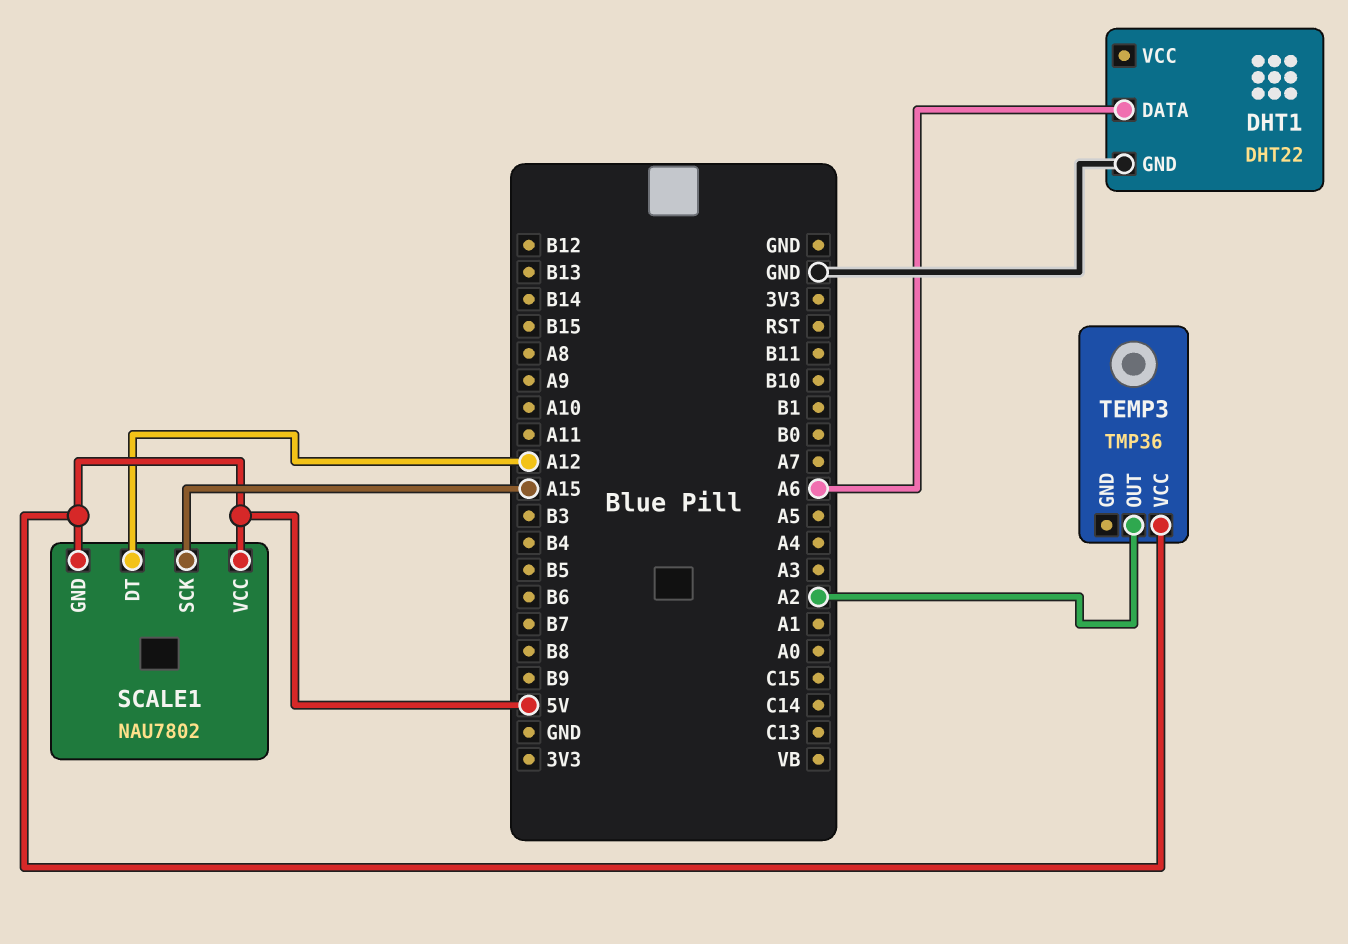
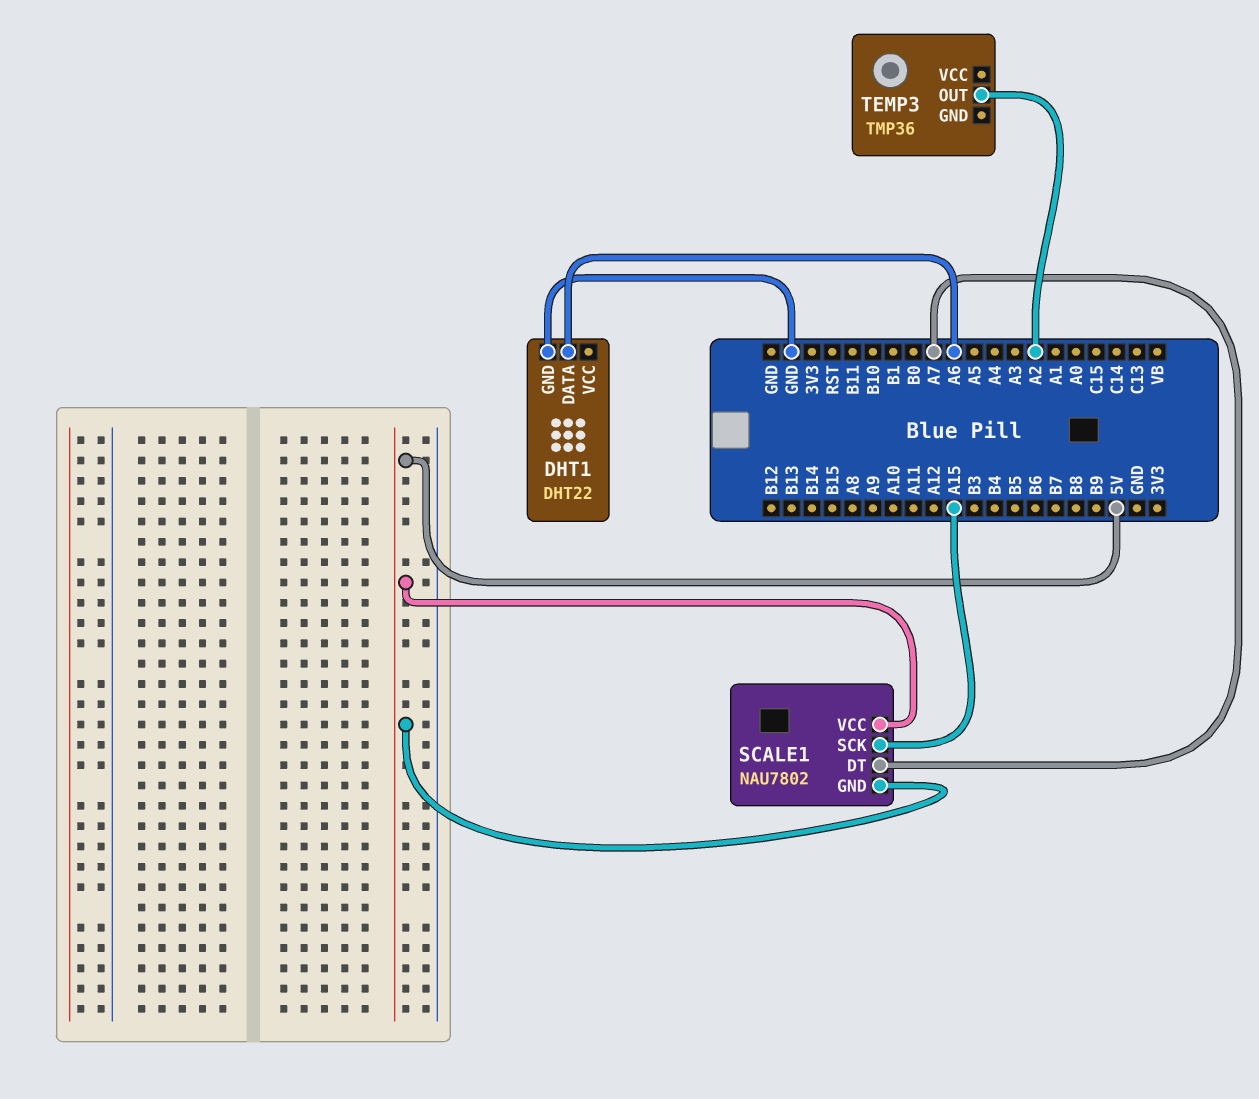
SCALE1 pin DT: A12 -> A7
TEMP3 pin VCC: 5V -> none

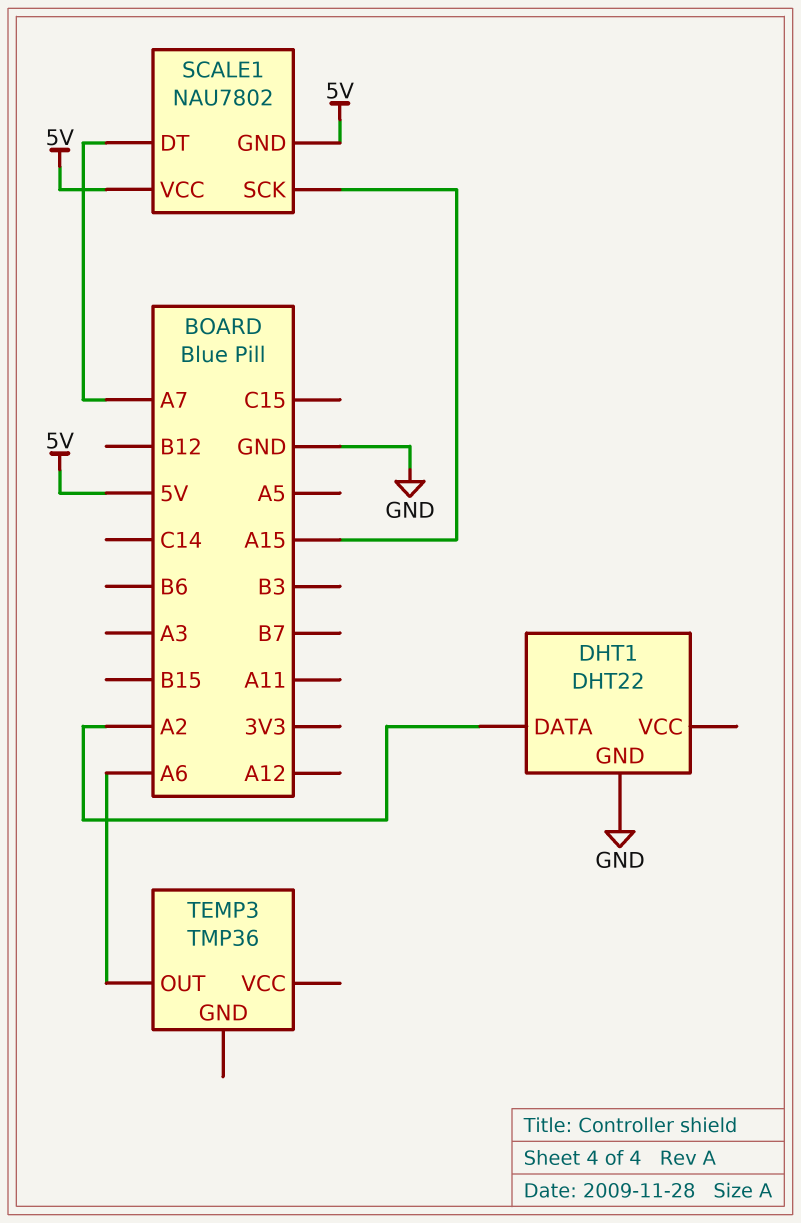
DHT1 pin DATA: A6 -> A2
TEMP3 pin OUT: A2 -> A6

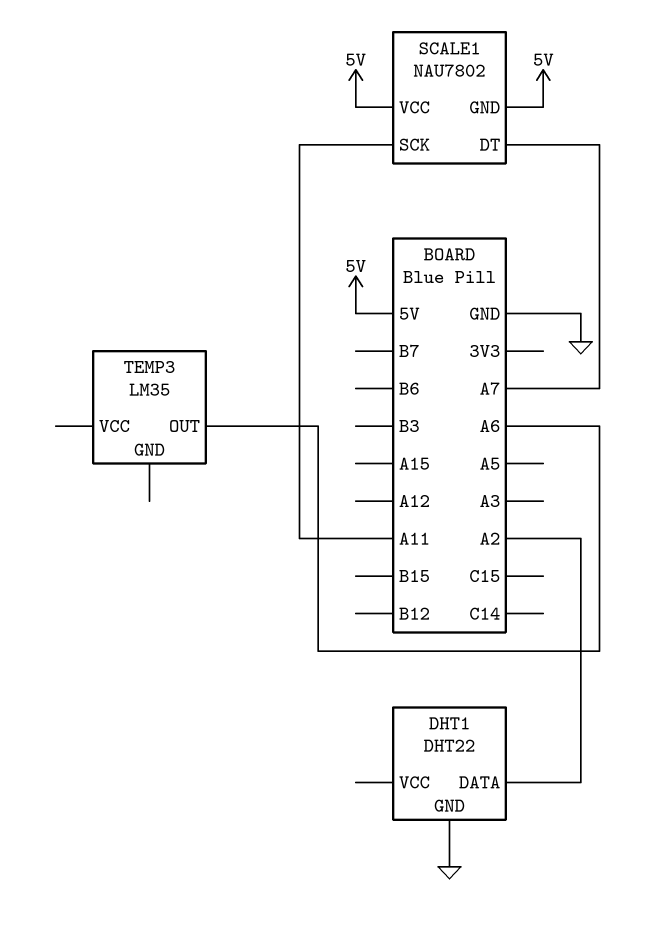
SCALE1 pin SCK: A15 -> A11
TEMP3: TMP36 -> LM35

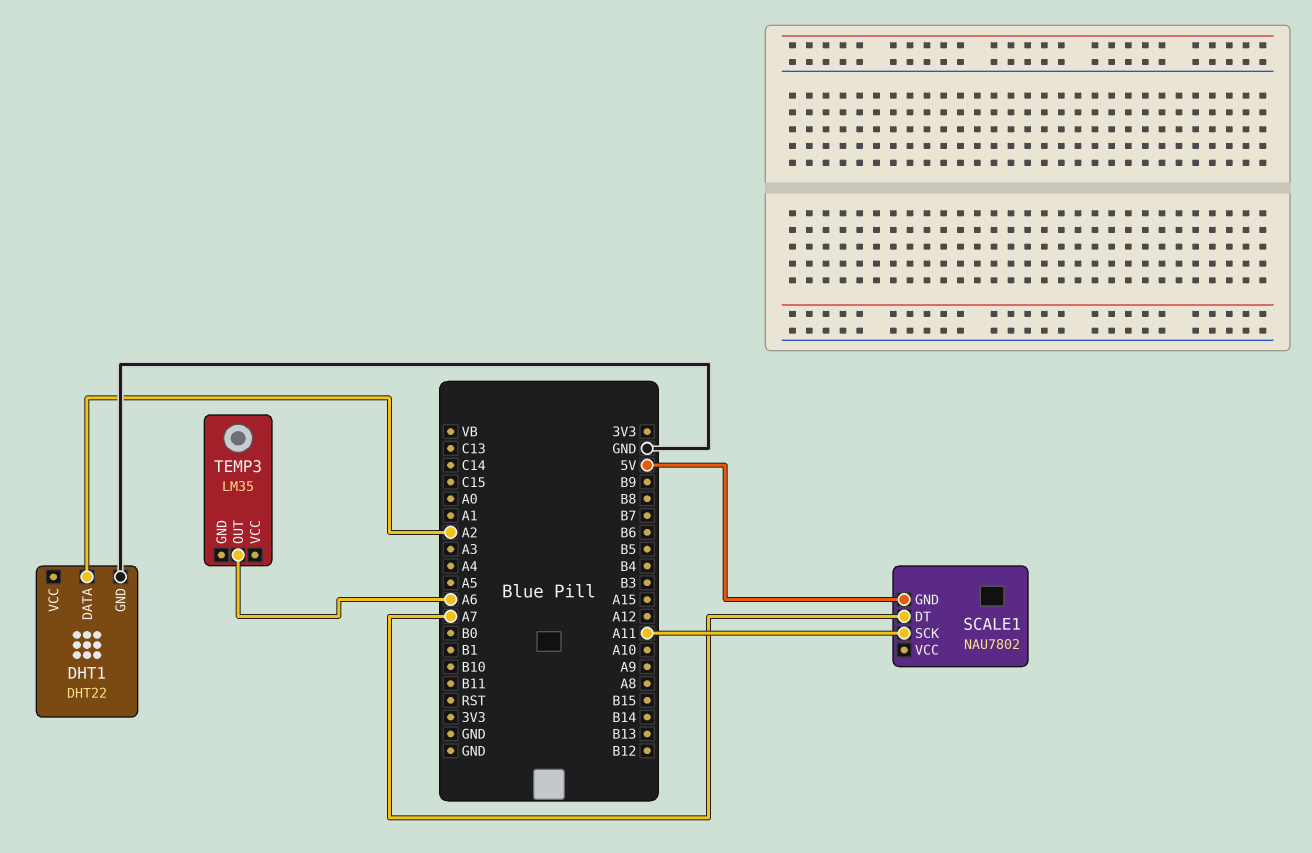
SCALE1 pin VCC: 5V -> none

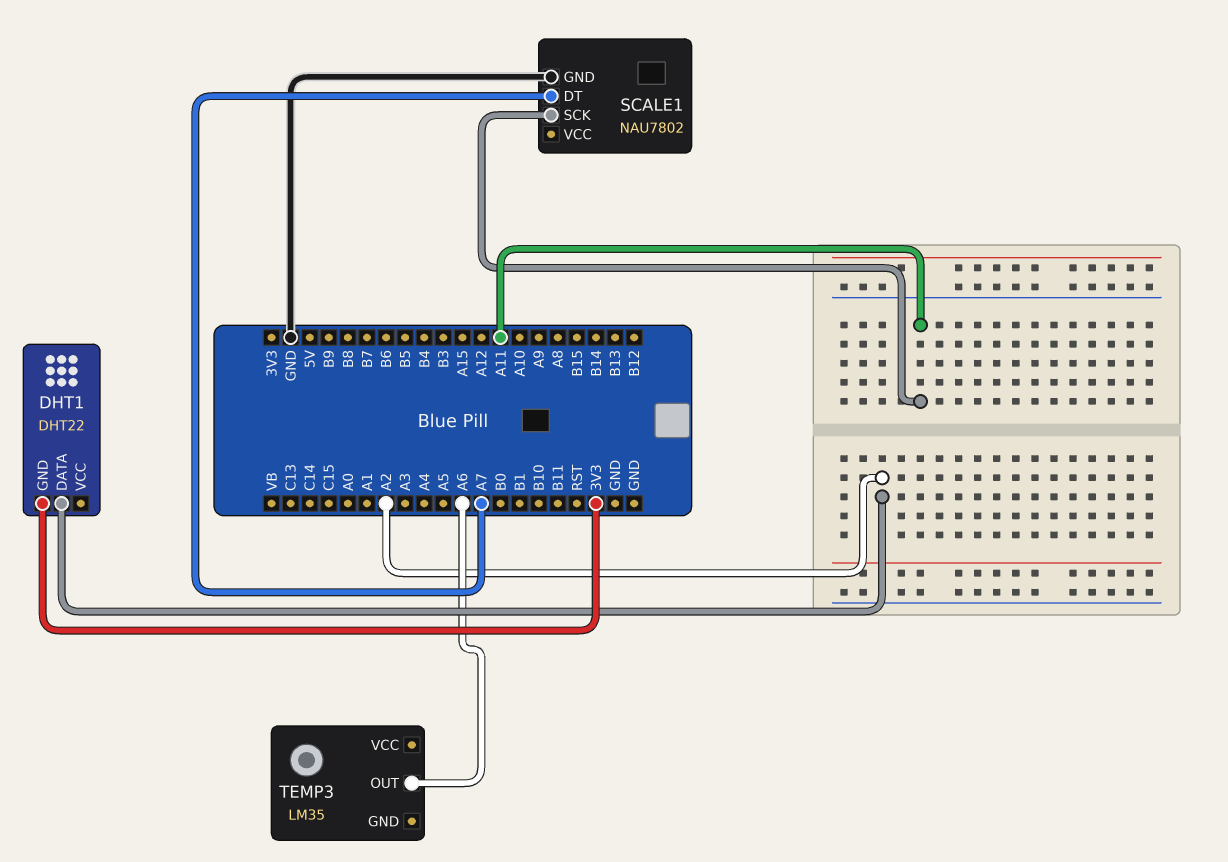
DHT1 pin GND: GND -> 3V3
SCALE1 pin GND: 5V -> GND

